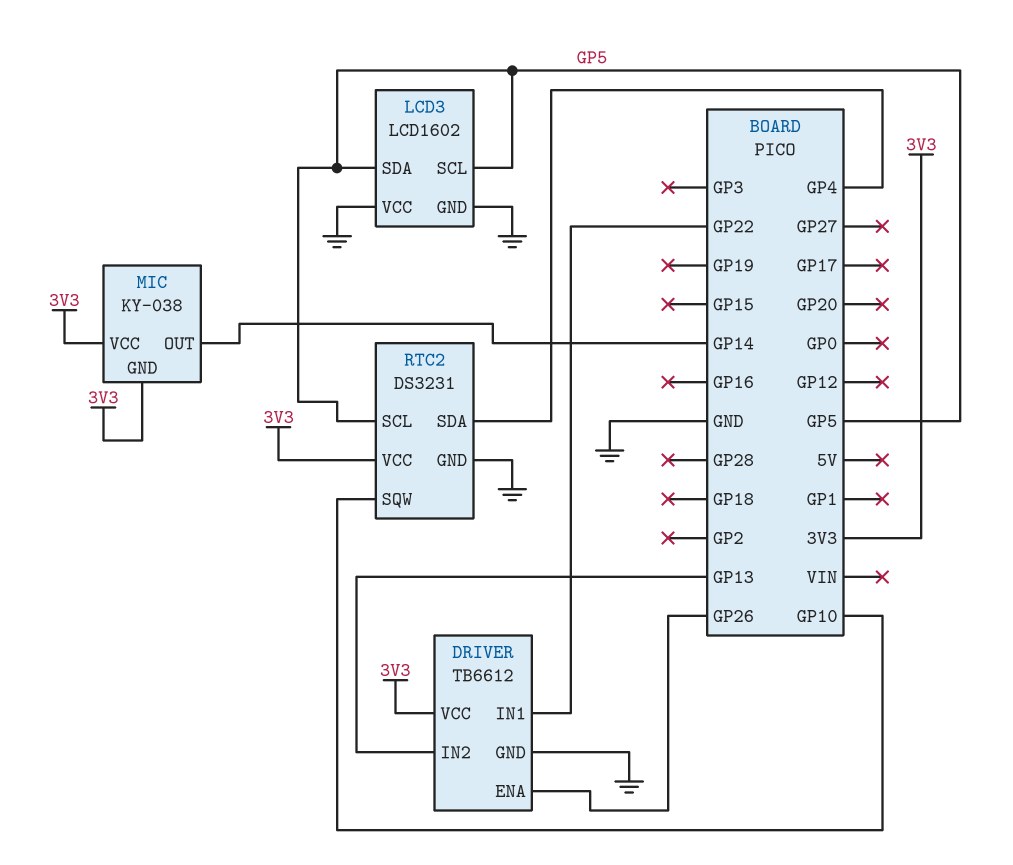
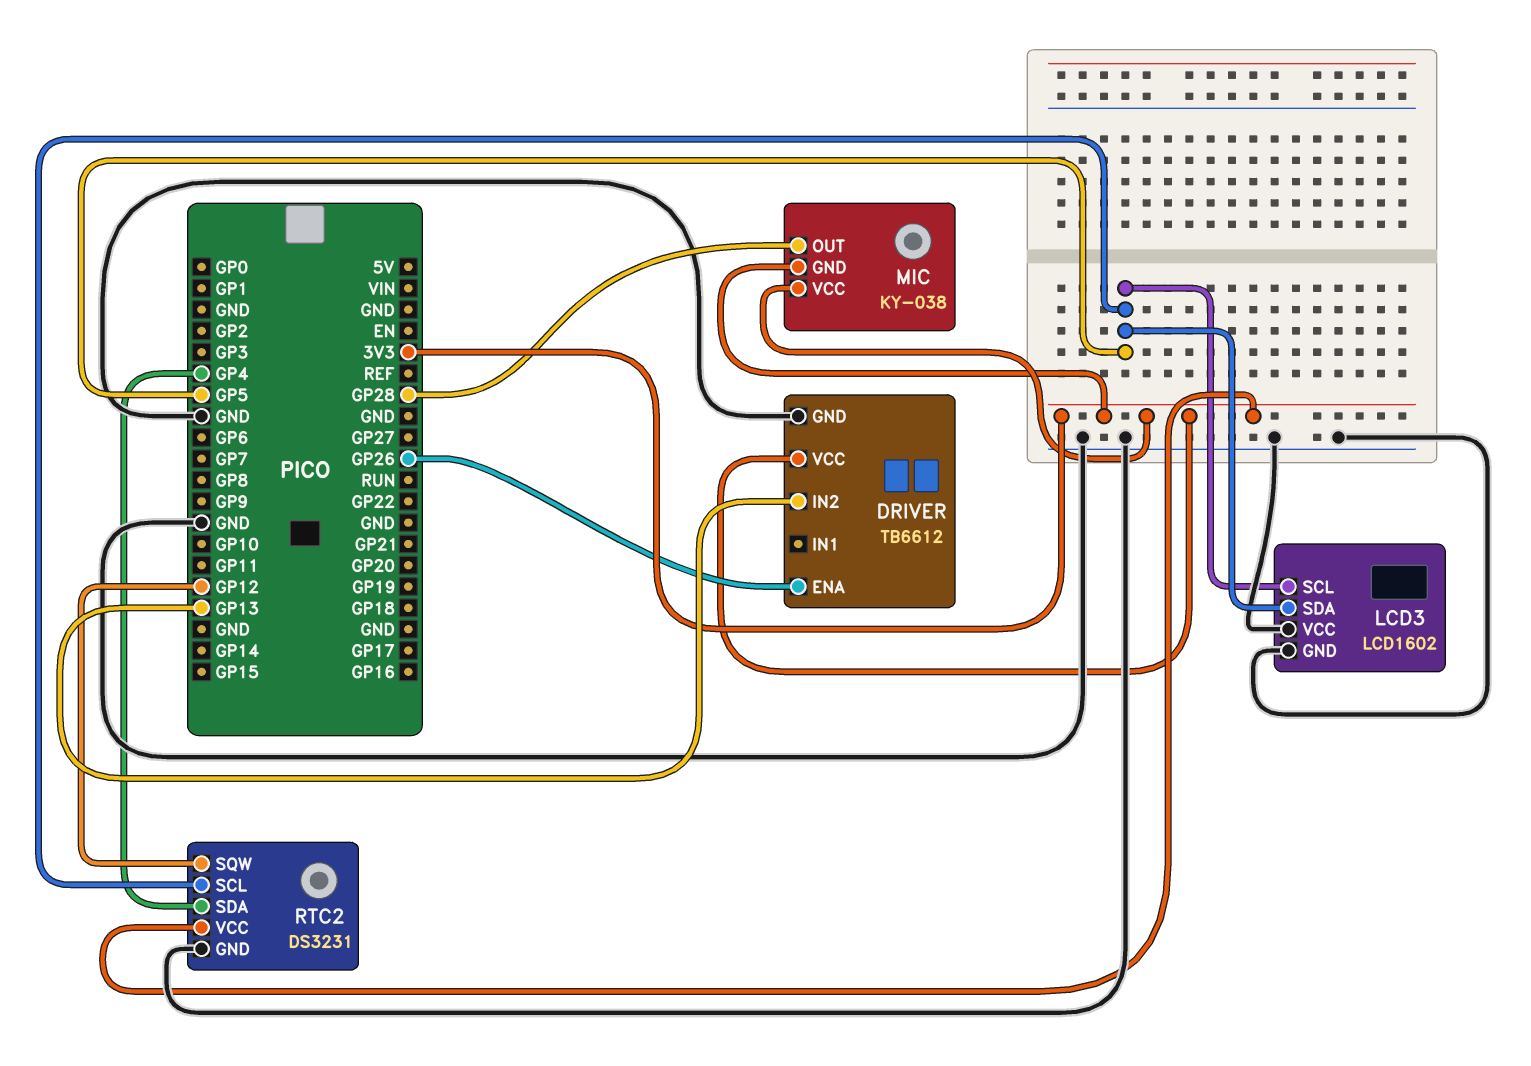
DRIVER pin IN1: GP22 -> none
MIC pin OUT: GP14 -> GP28
RTC2 pin SQW: GP10 -> GP12

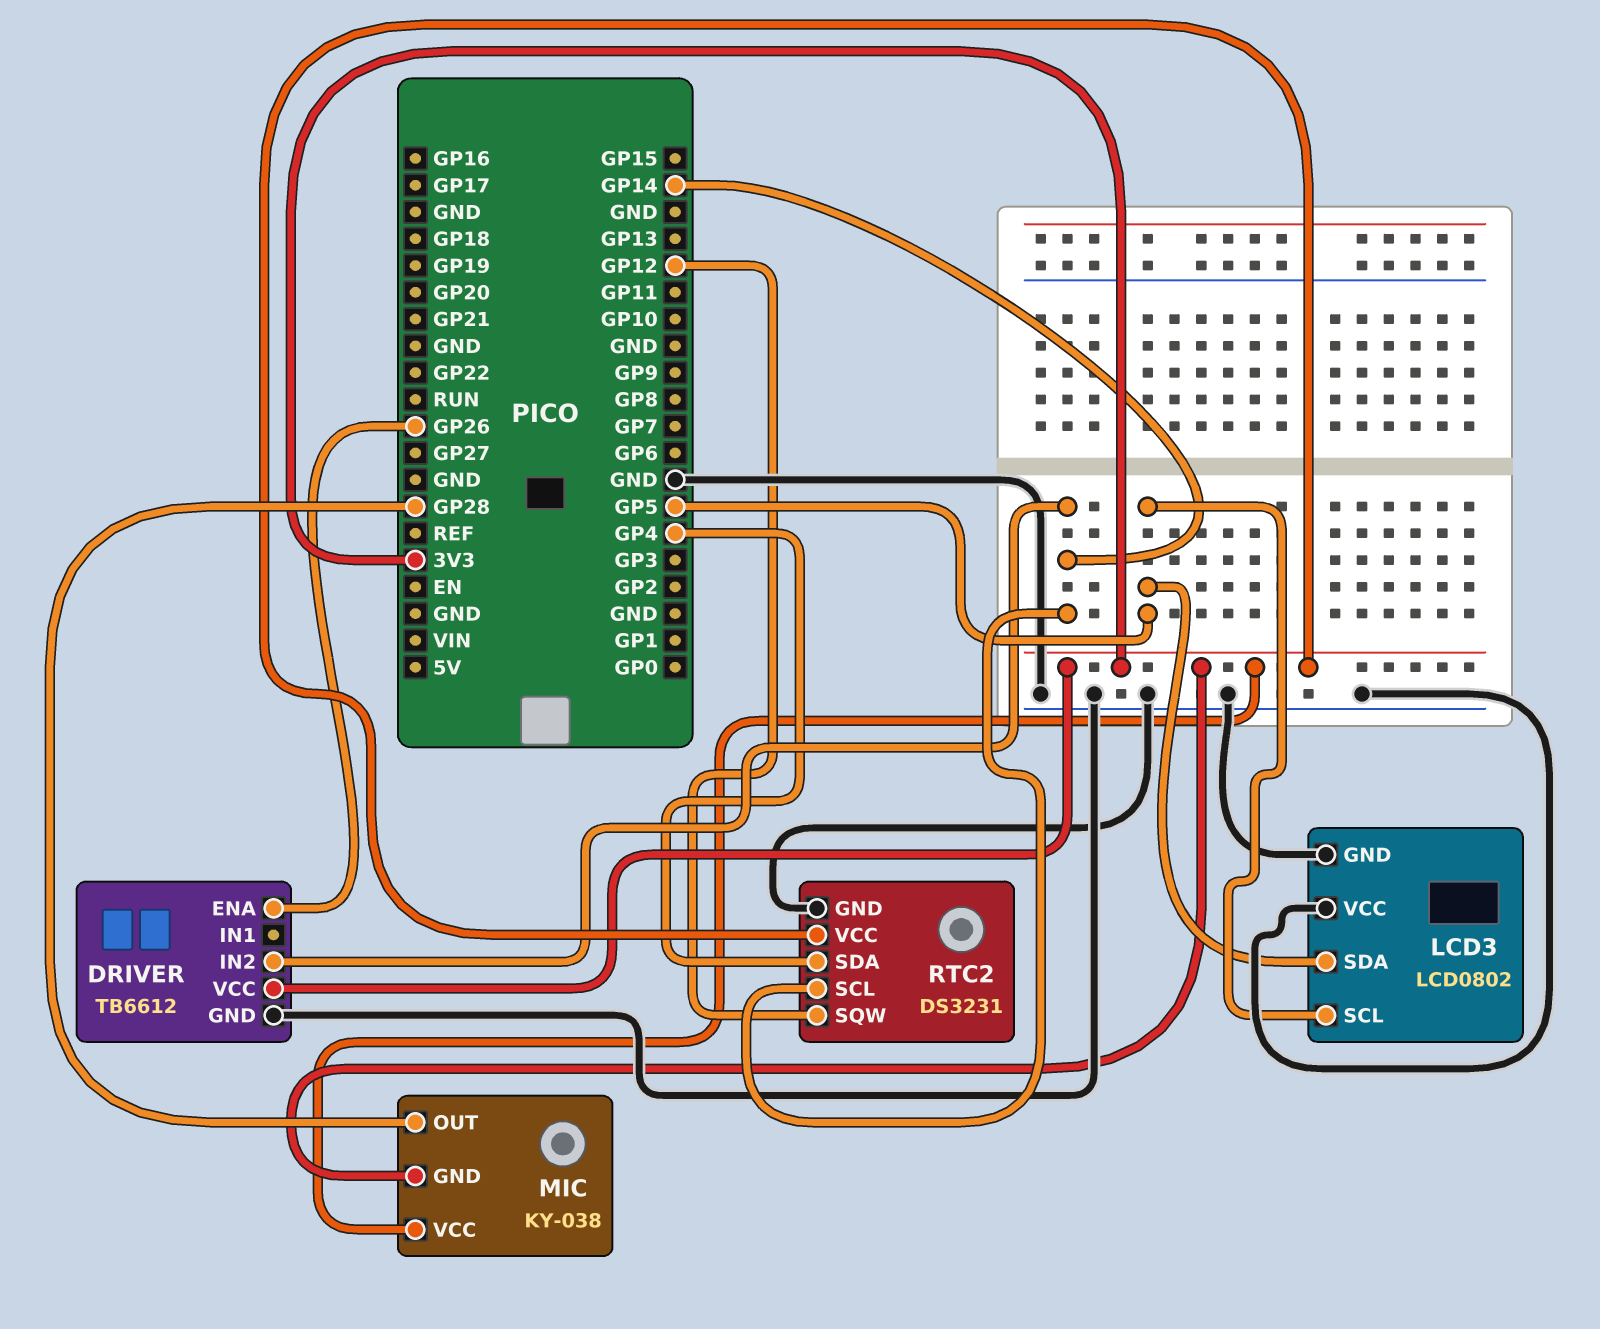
DRIVER pin IN2: GP13 -> GP14
LCD3: LCD1602 -> LCD0802
RTC2 pin SCL: GP5 -> GP14

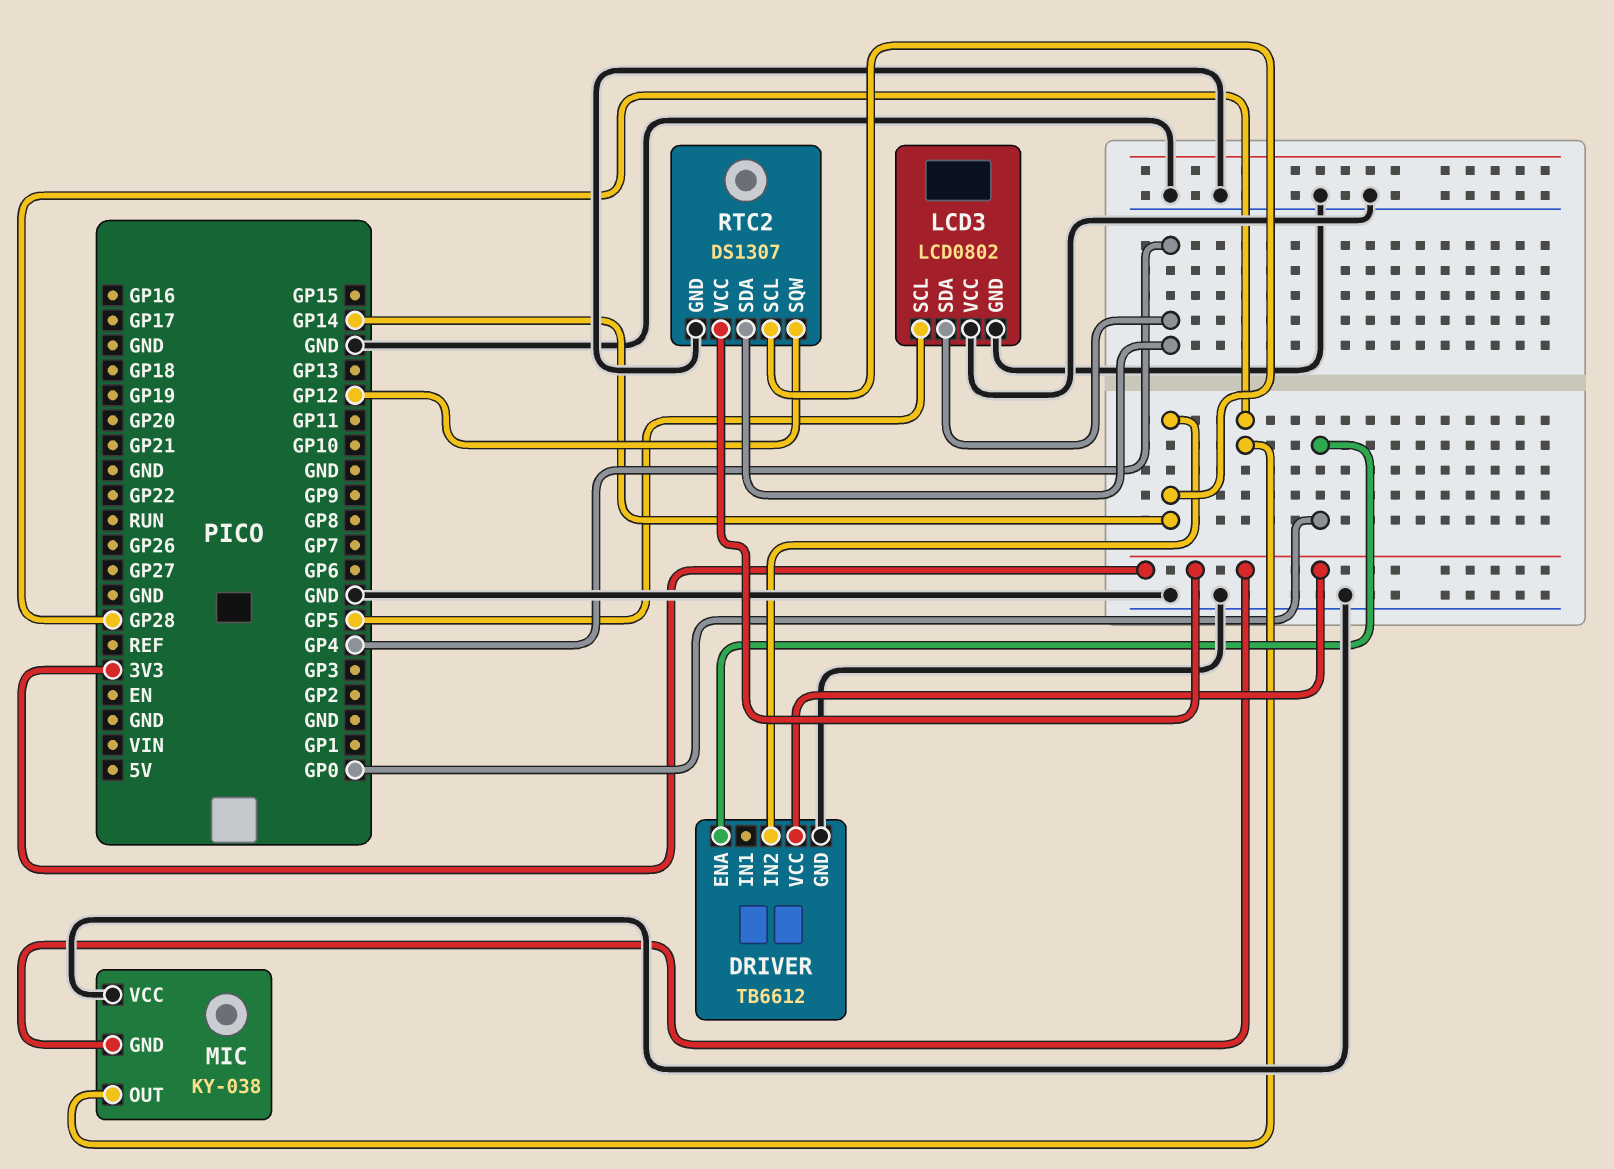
DRIVER pin ENA: GP26 -> GP0
LCD3 pin SDA: GP5 -> GP4
MIC pin VCC: 3V3 -> GND
RTC2: DS3231 -> DS1307

